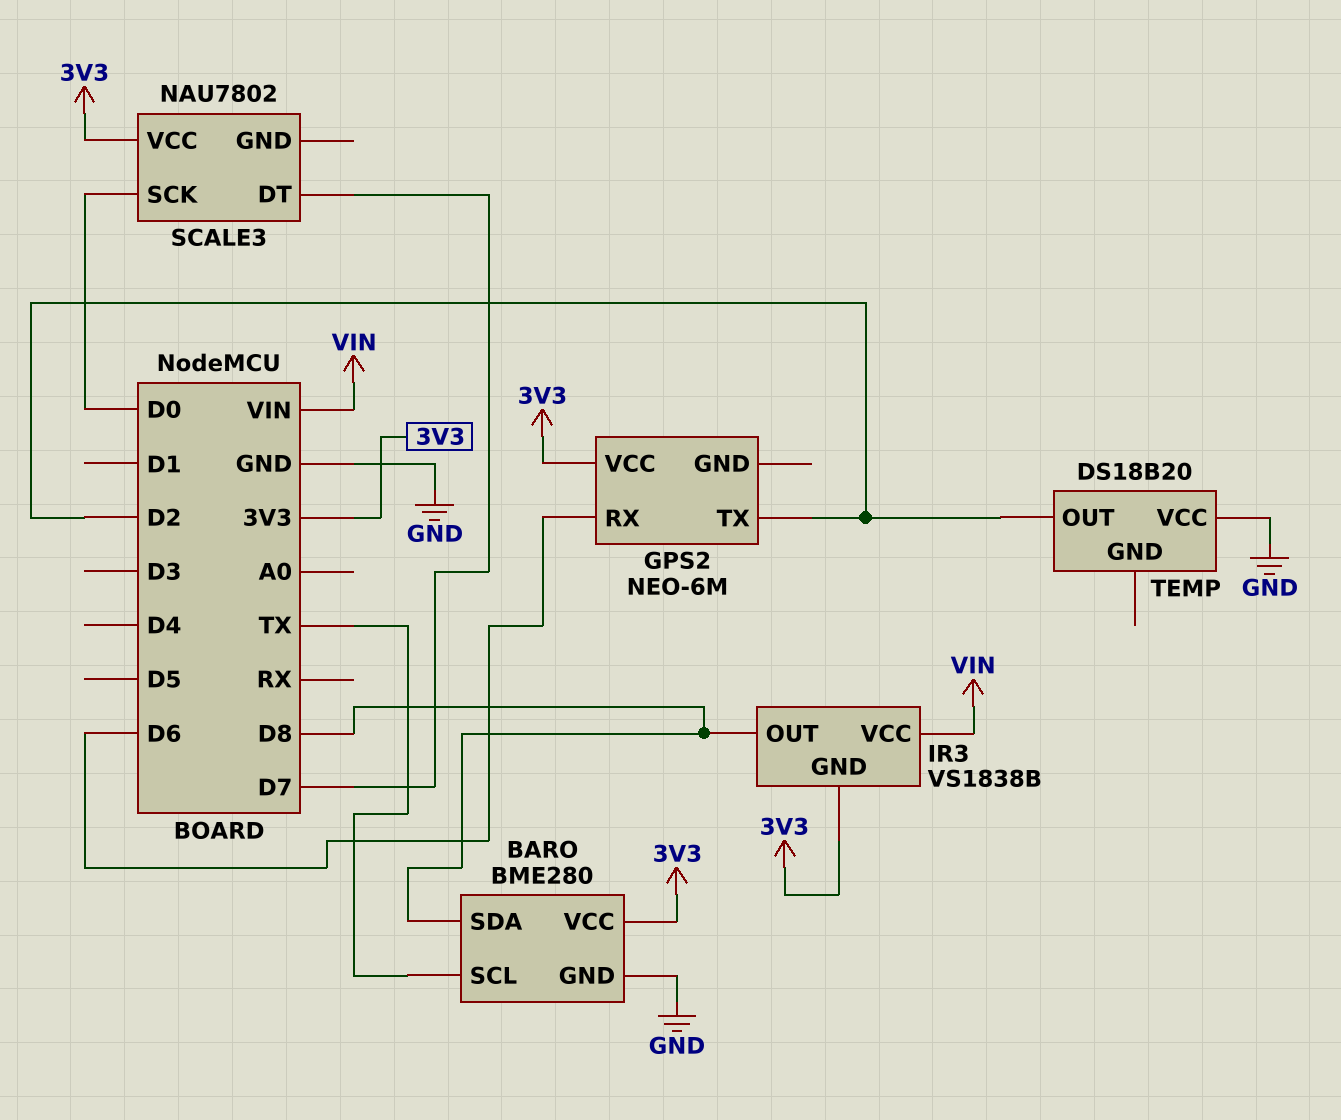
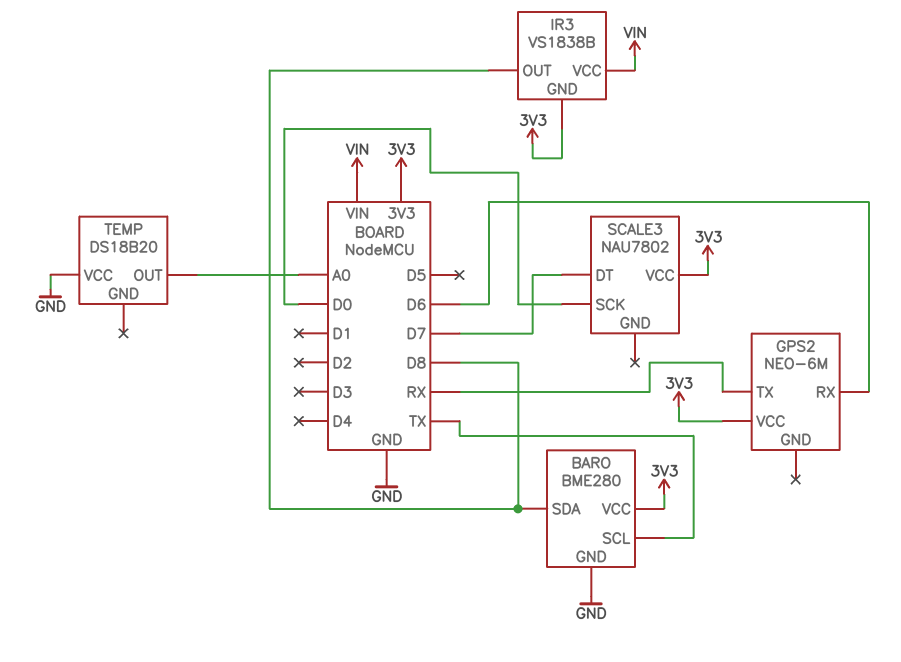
GPS2 pin TX: D2 -> RX
TEMP pin OUT: D2 -> A0

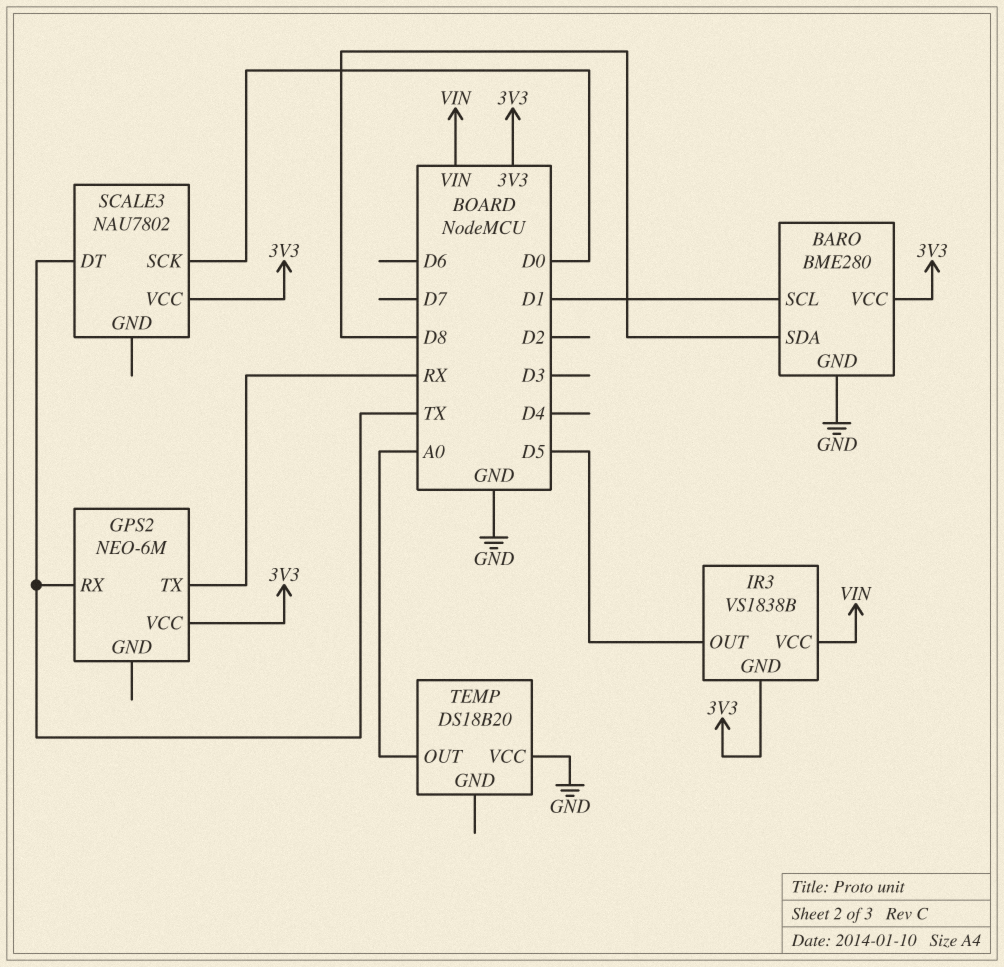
BARO pin SCL: TX -> D1
GPS2 pin RX: D6 -> TX
IR3 pin OUT: D8 -> D5
SCALE3 pin DT: D7 -> TX

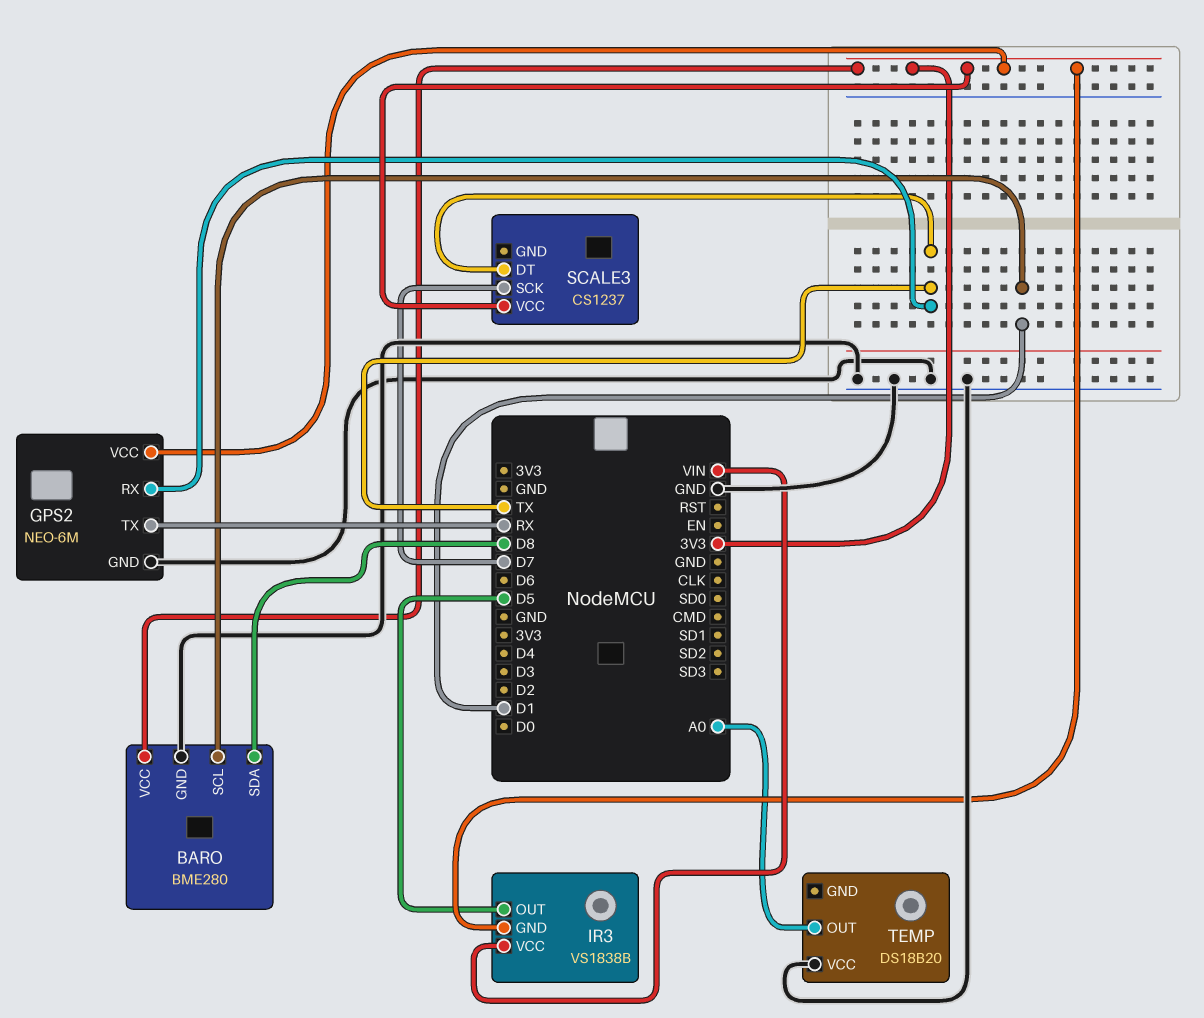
GPS2 pin GND: none -> GND
SCALE3: NAU7802 -> CS1237
SCALE3 pin SCK: D0 -> D7

